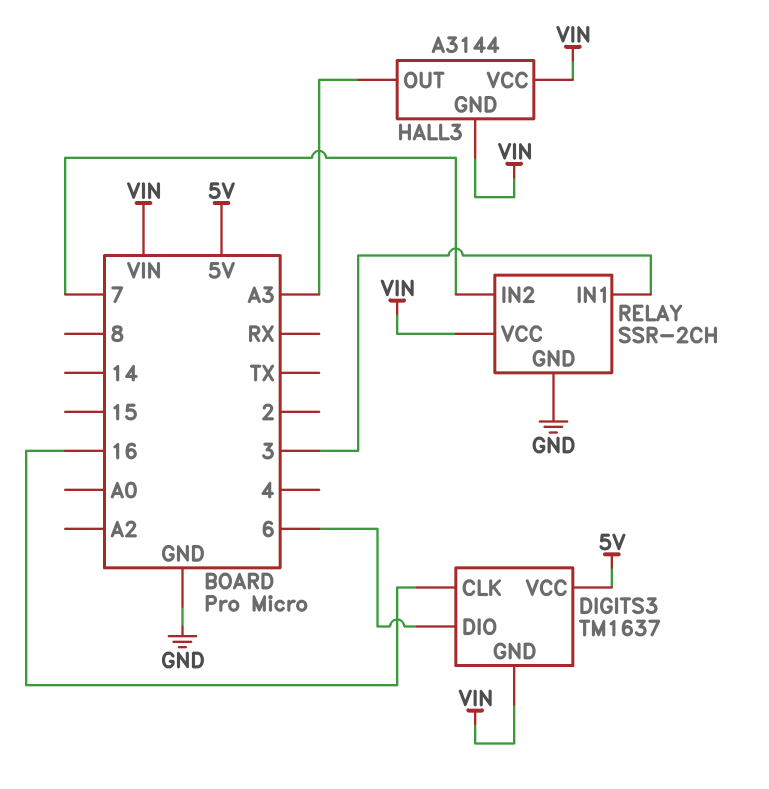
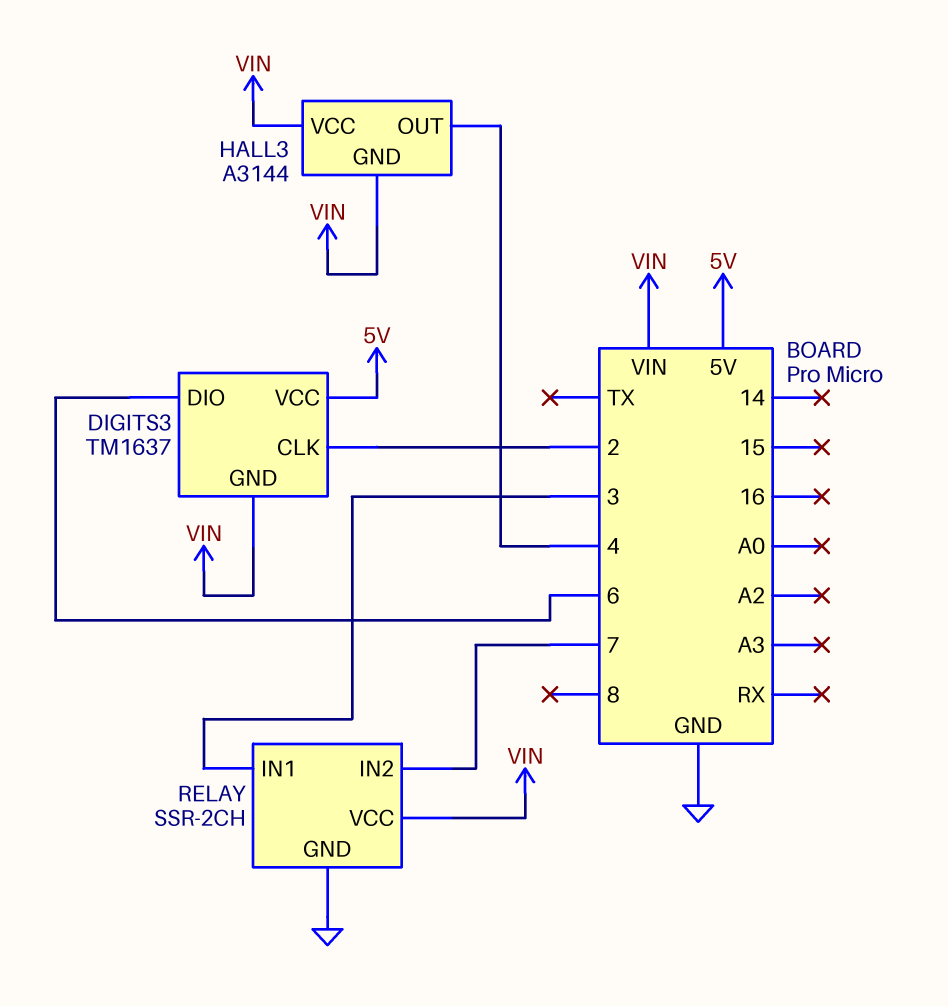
DIGITS3 pin CLK: 16 -> 2
HALL3 pin OUT: A3 -> 4

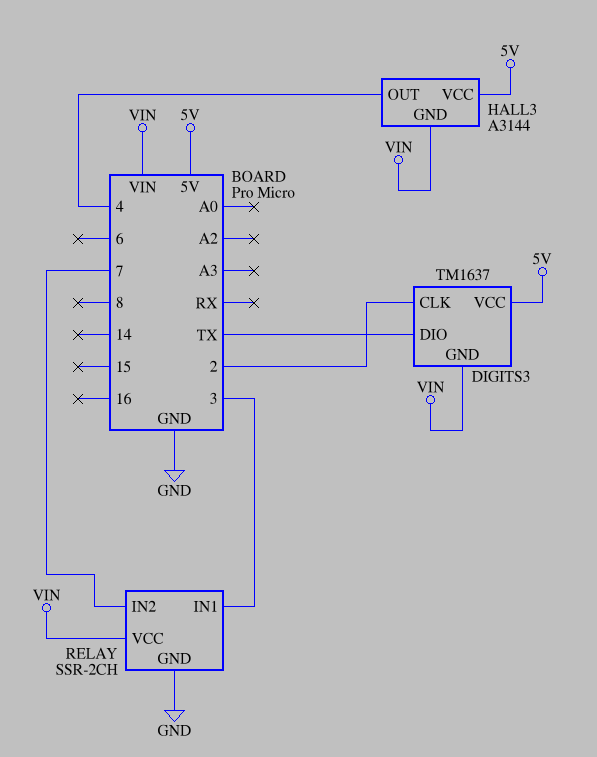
DIGITS3 pin DIO: 6 -> TX
HALL3 pin VCC: VIN -> 5V

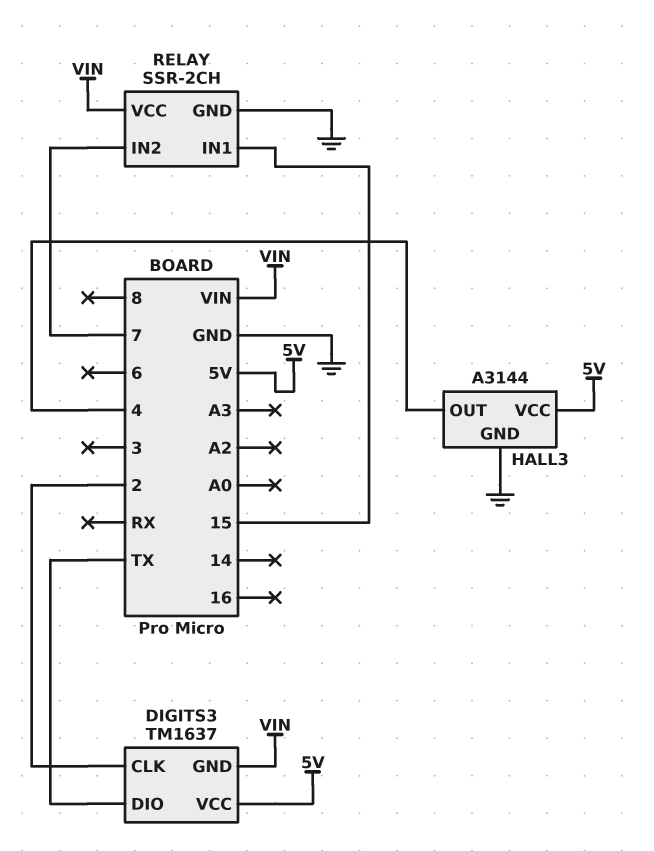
HALL3 pin GND: VIN -> GND
RELAY pin IN1: 3 -> 15

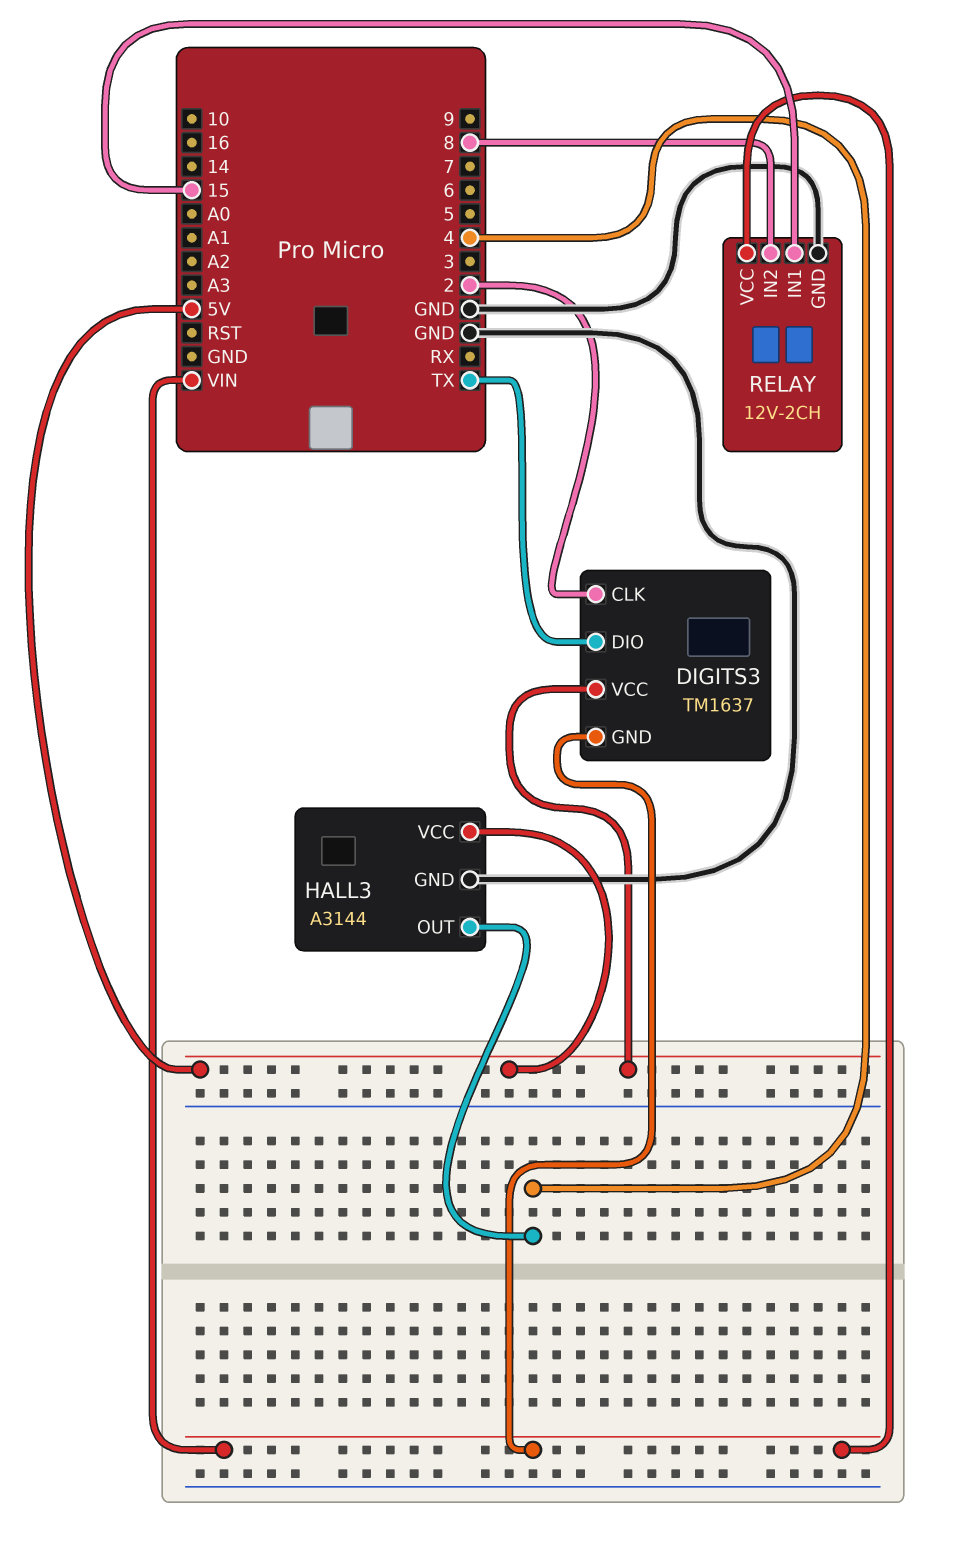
RELAY: SSR-2CH -> 12V-2CH
RELAY pin IN2: 7 -> 8

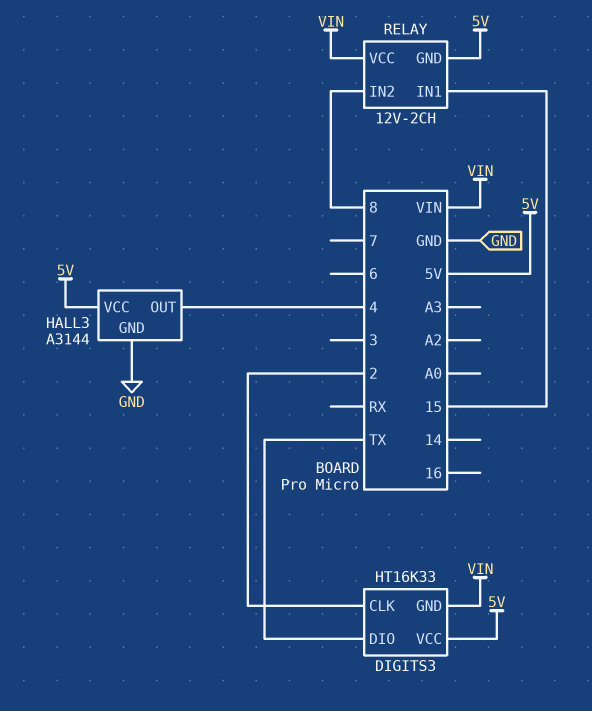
DIGITS3: TM1637 -> HT16K33
RELAY pin GND: GND -> 5V

